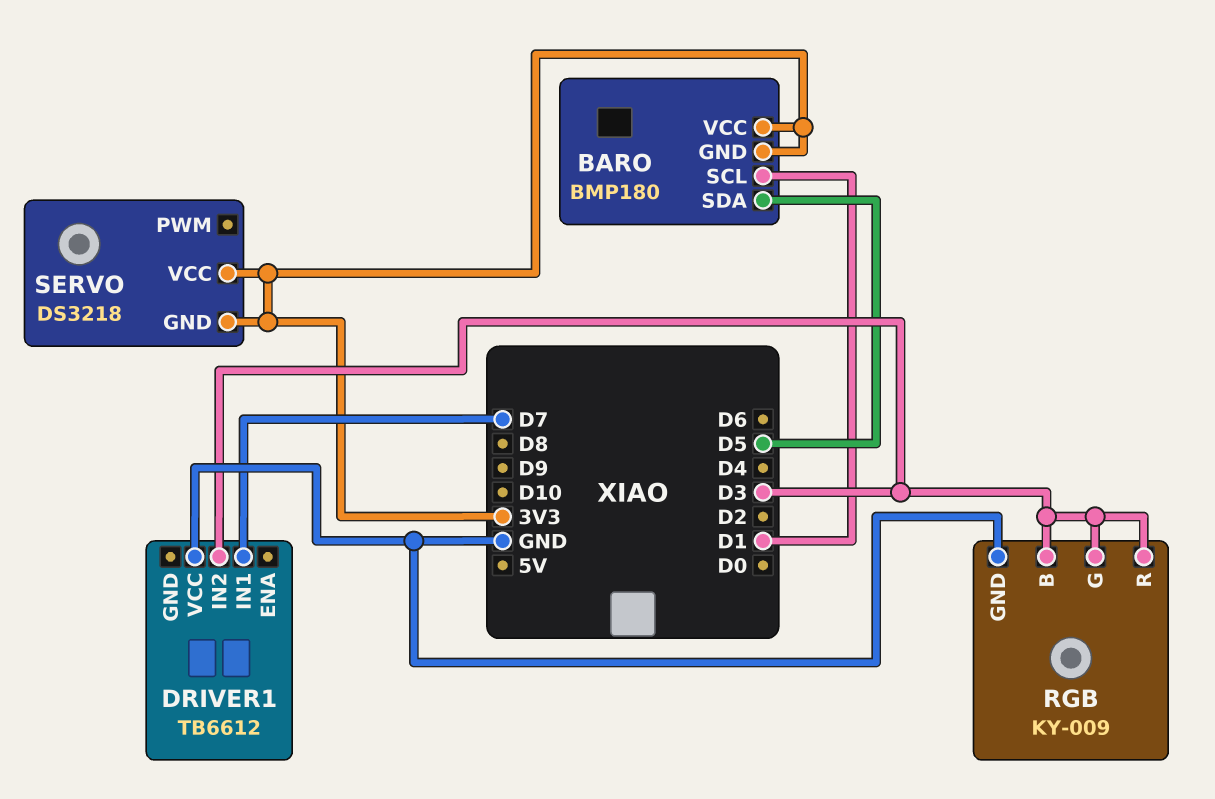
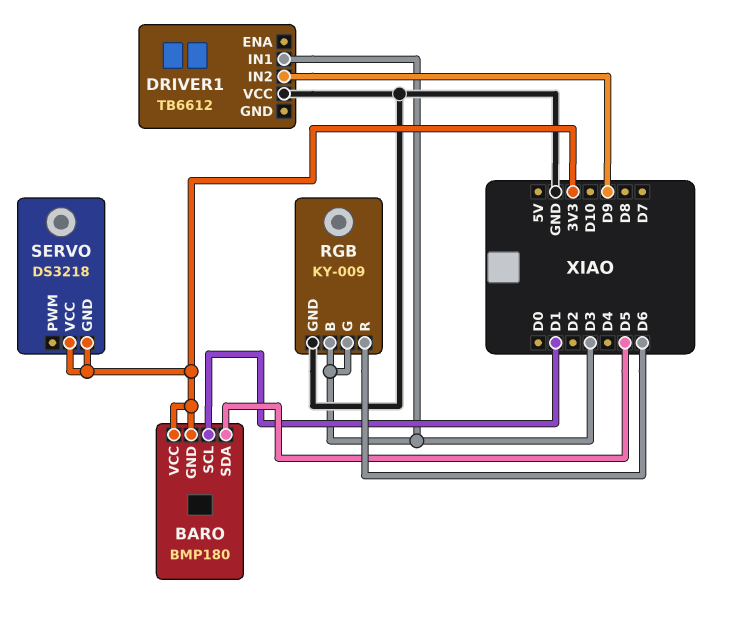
DRIVER1 pin IN1: D7 -> D3
DRIVER1 pin IN2: D3 -> D9
RGB pin R: D3 -> D6

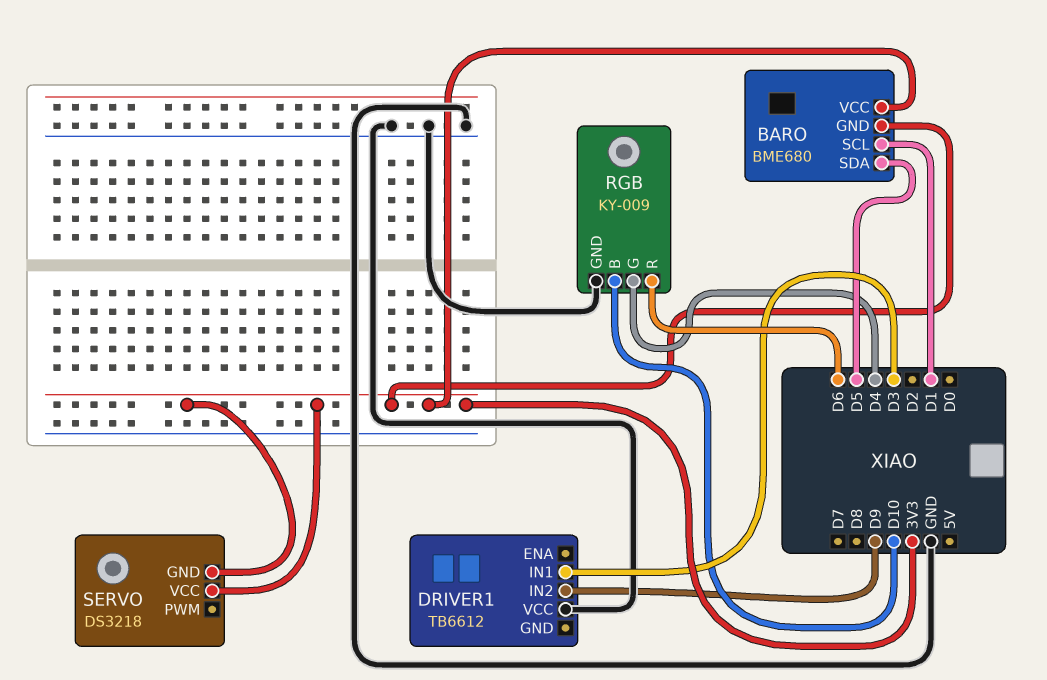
BARO: BMP180 -> BME680
RGB pin B: D3 -> D10
RGB pin G: D3 -> D4

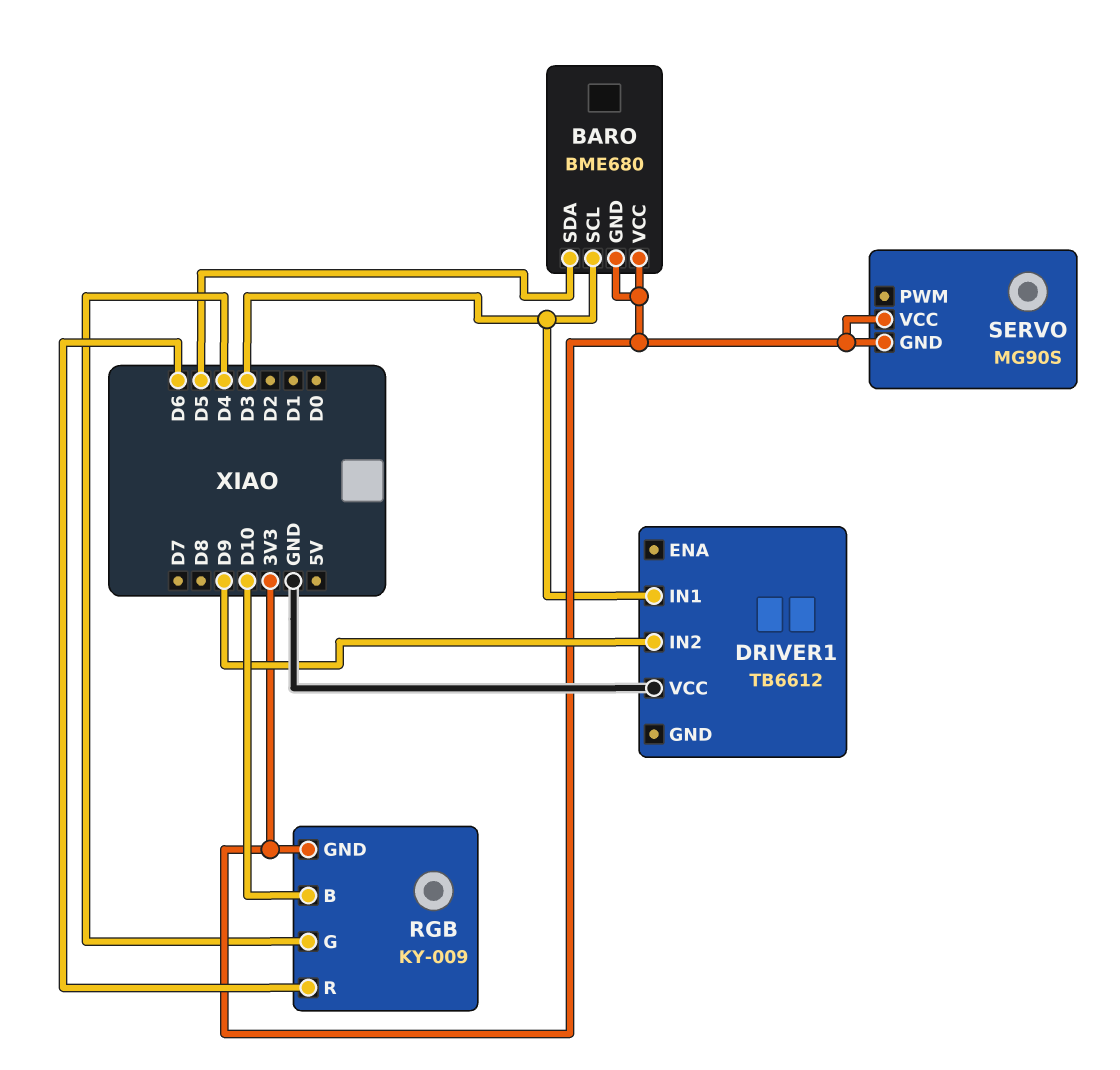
BARO pin SCL: D1 -> D3
RGB pin GND: GND -> 3V3
SERVO: DS3218 -> MG90S

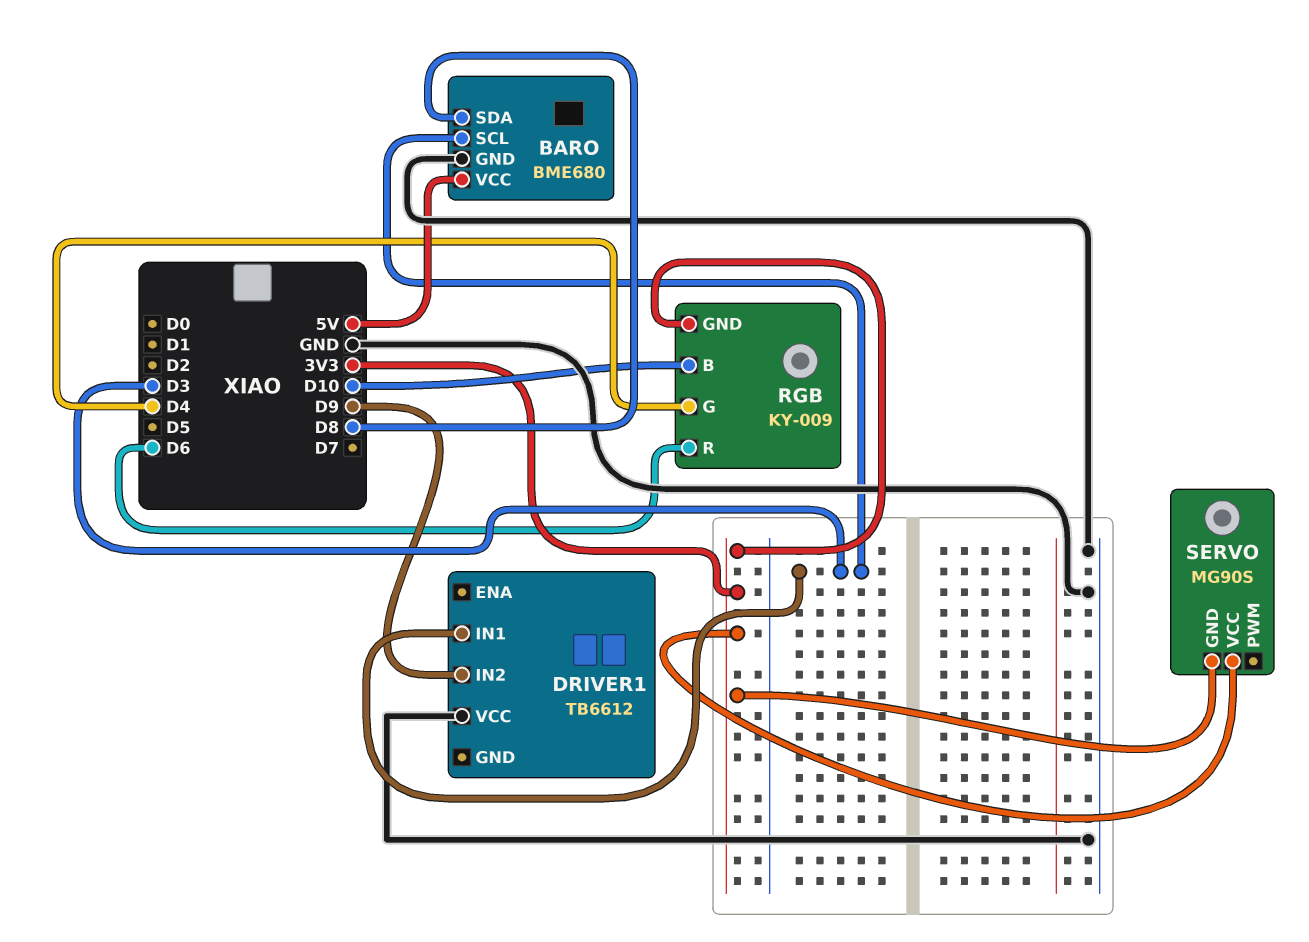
BARO pin GND: 3V3 -> GND
BARO pin SDA: D5 -> D8
BARO pin VCC: 3V3 -> 5V

